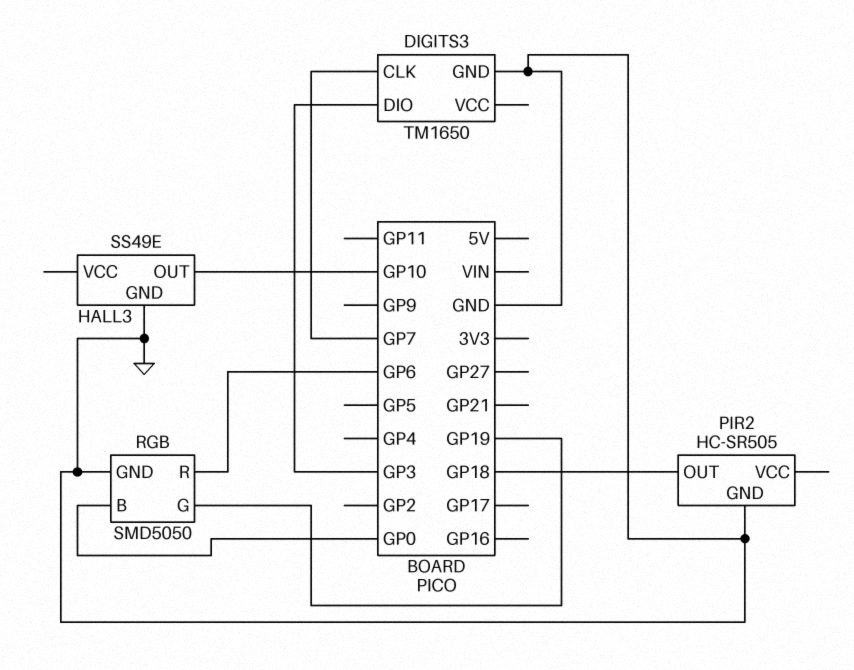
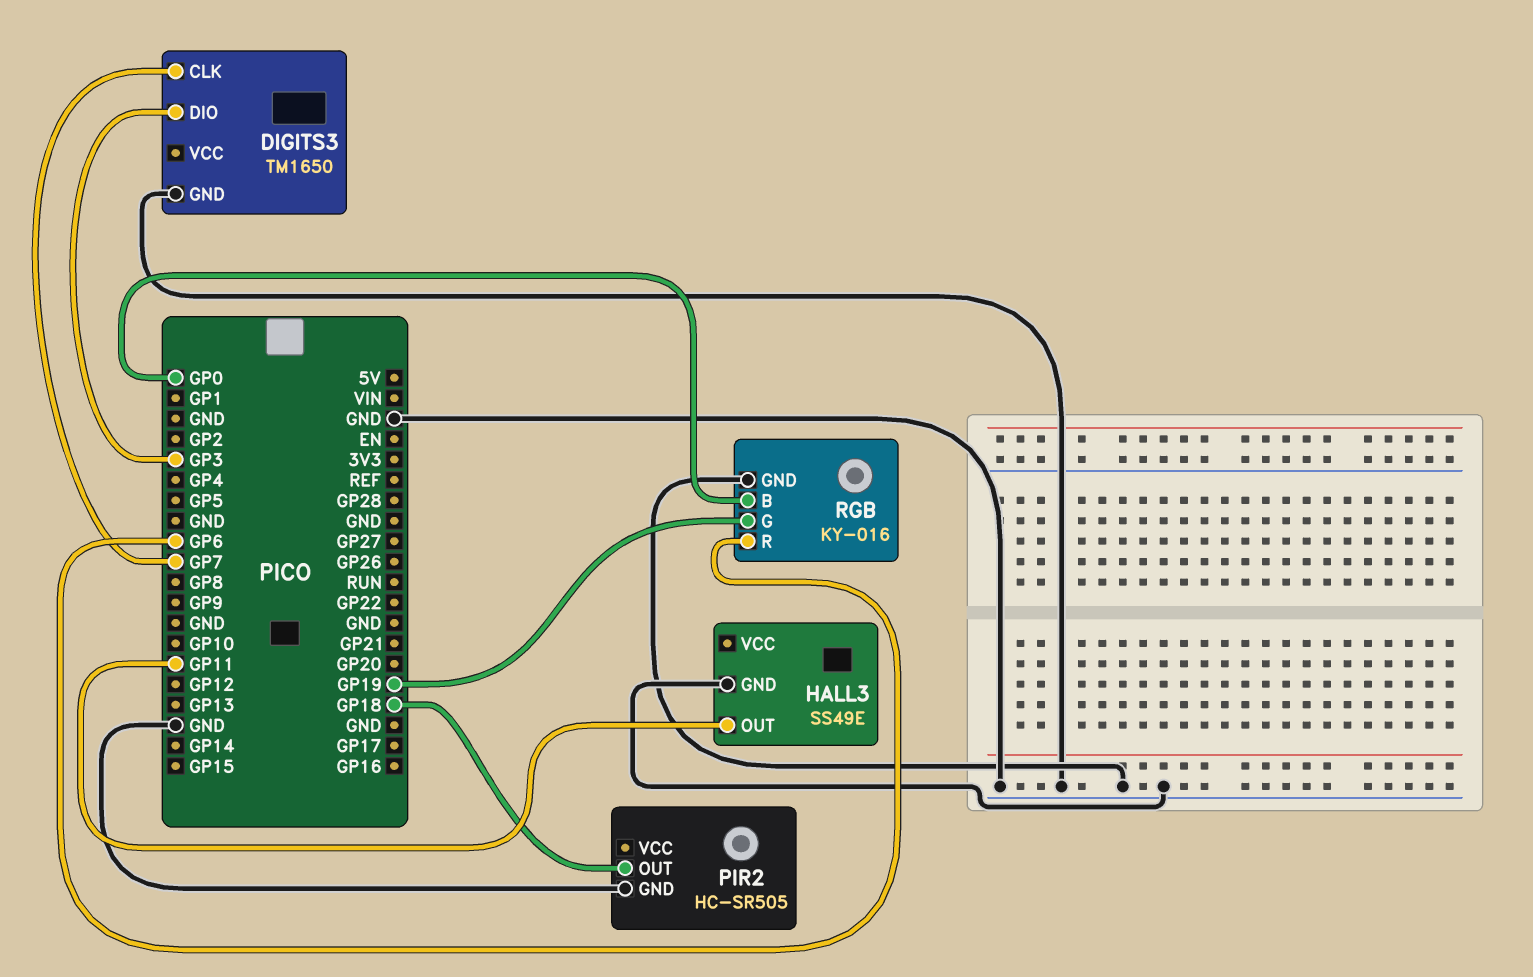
HALL3 pin OUT: GP10 -> GP11
RGB: SMD5050 -> KY-016

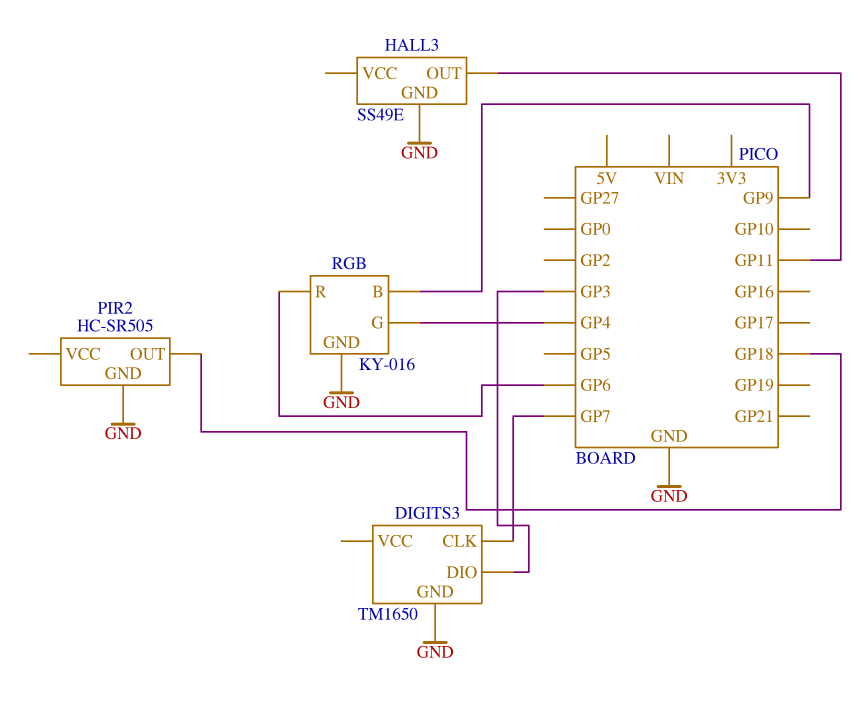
RGB pin B: GP0 -> GP9
RGB pin G: GP19 -> GP4

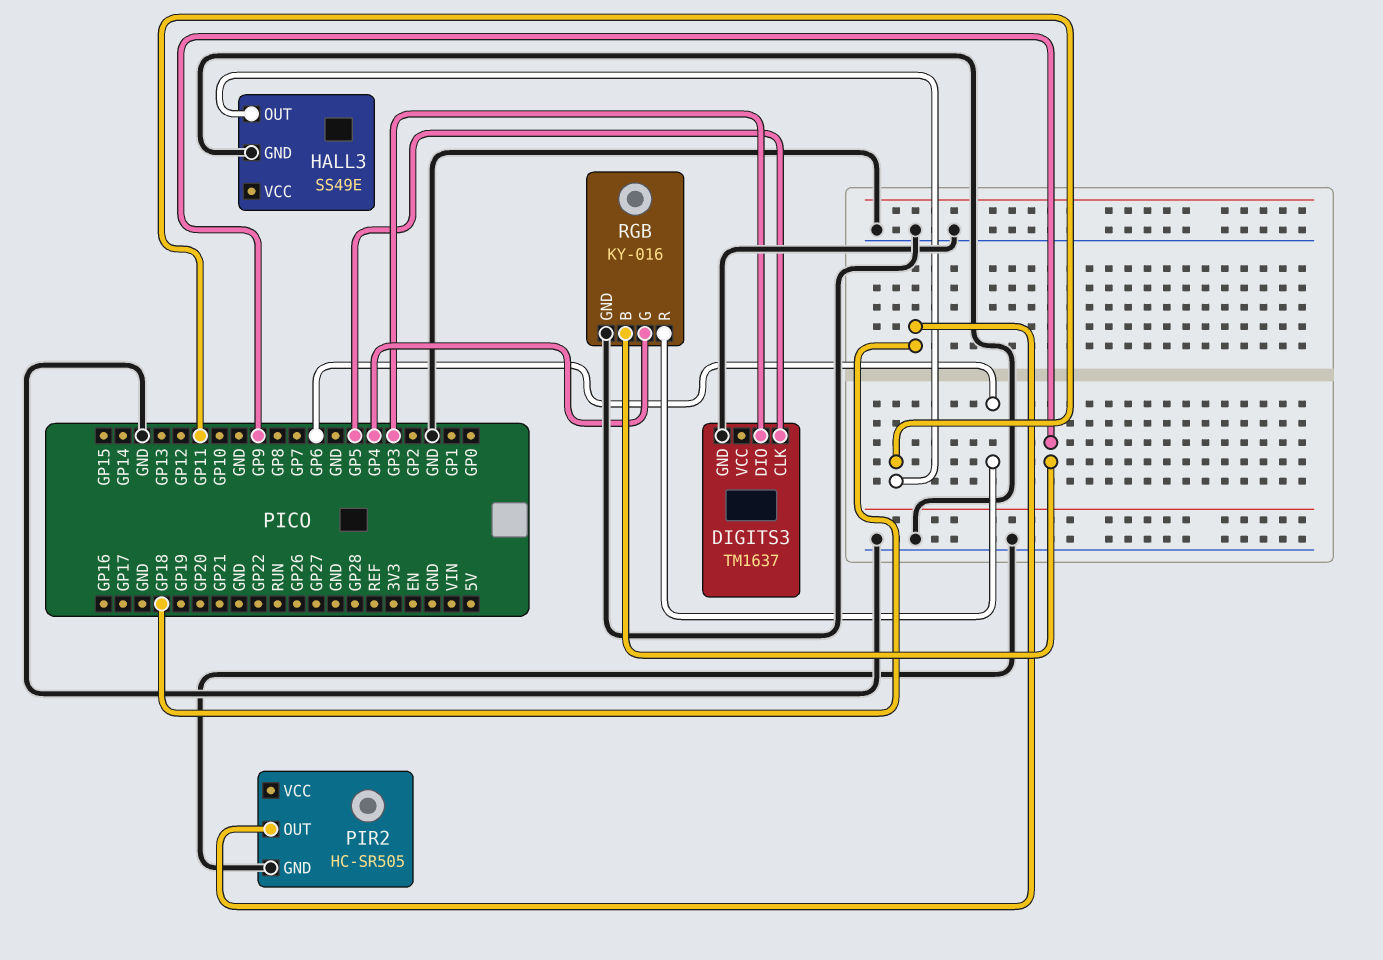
DIGITS3: TM1650 -> TM1637
DIGITS3 pin CLK: GP7 -> GP5

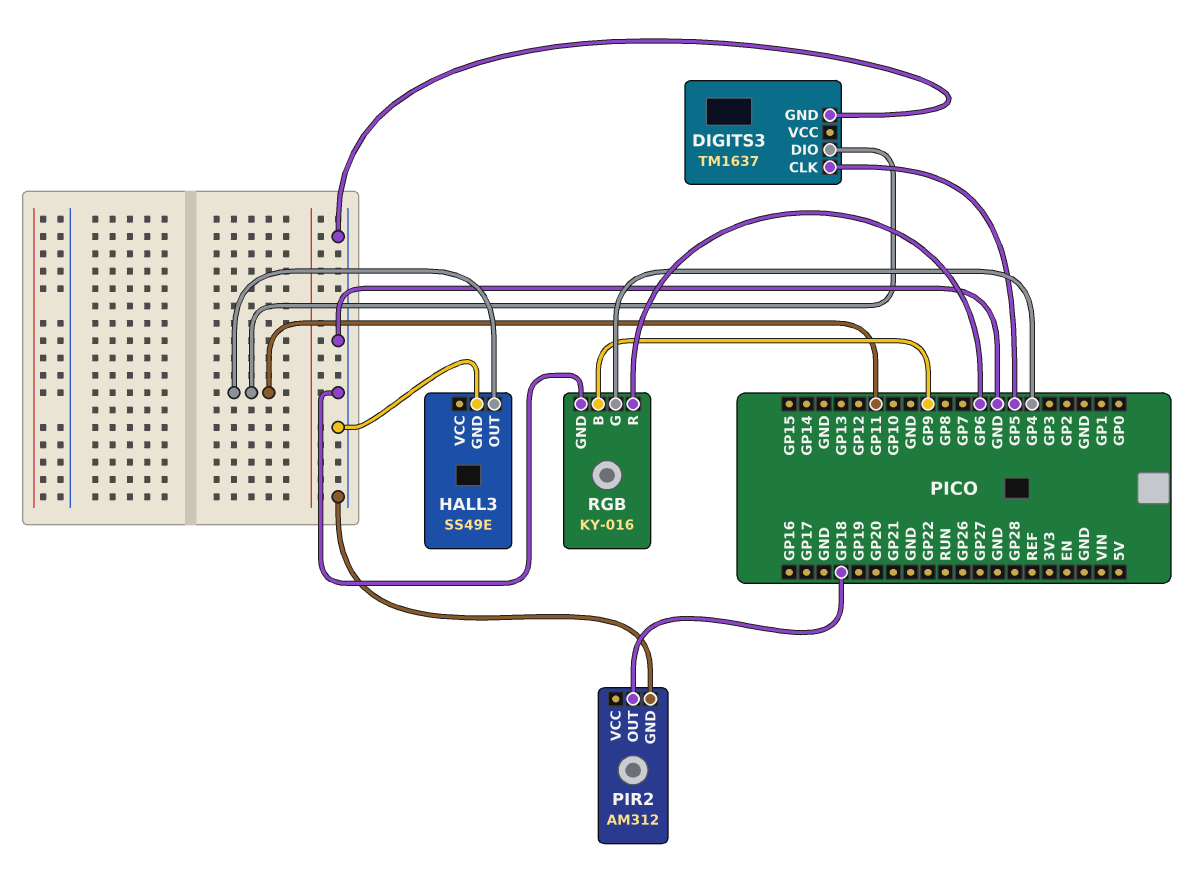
DIGITS3 pin DIO: GP3 -> GP11
PIR2: HC-SR505 -> AM312

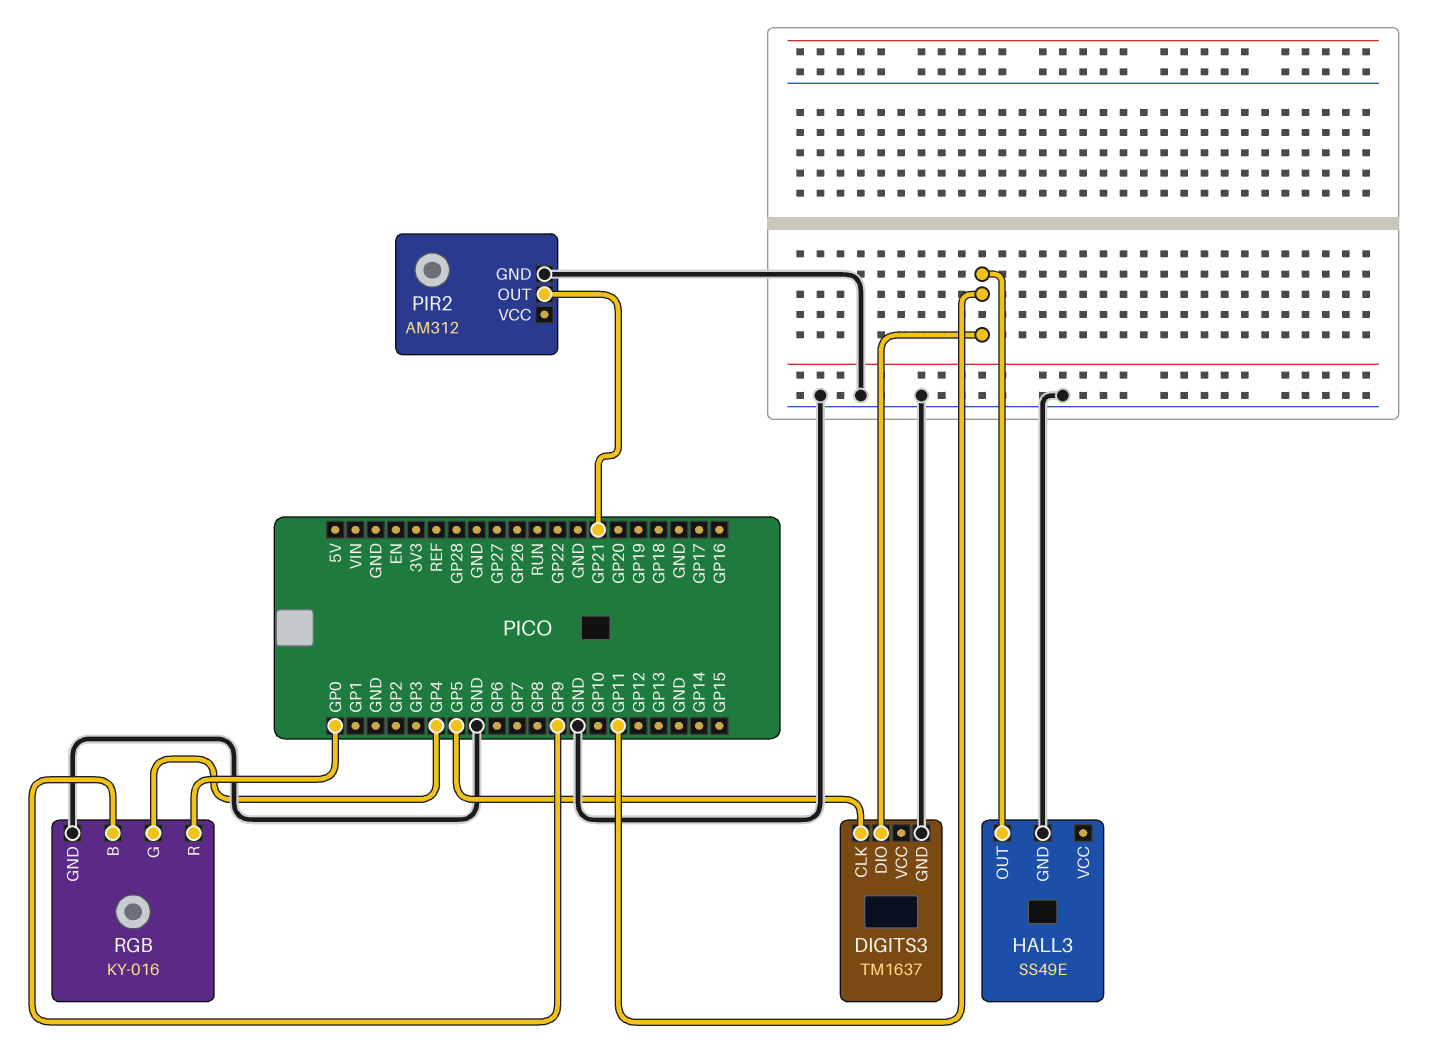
PIR2 pin OUT: GP18 -> GP21
RGB pin R: GP6 -> GP0

